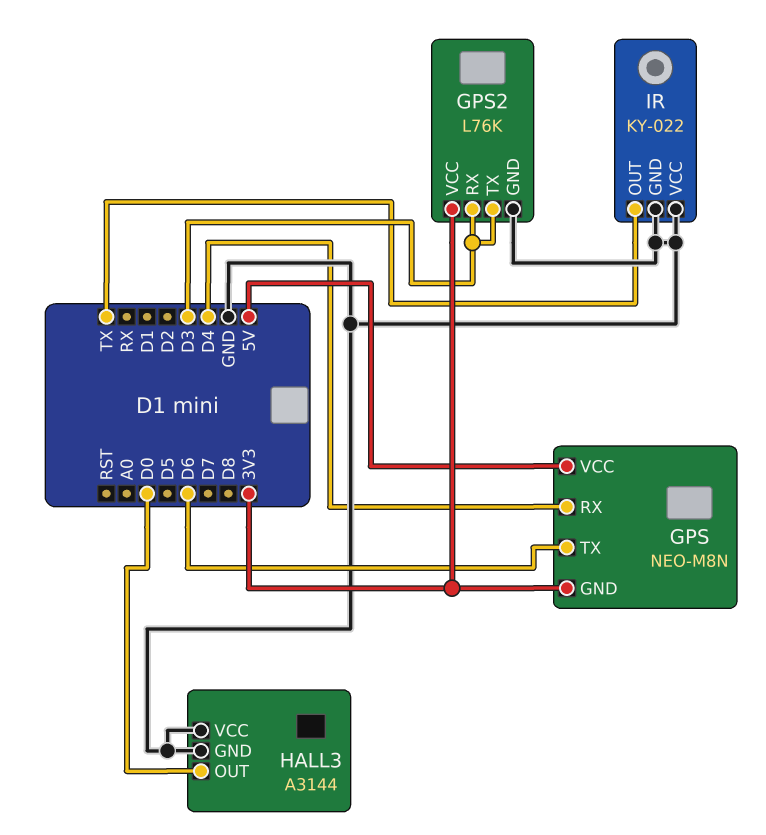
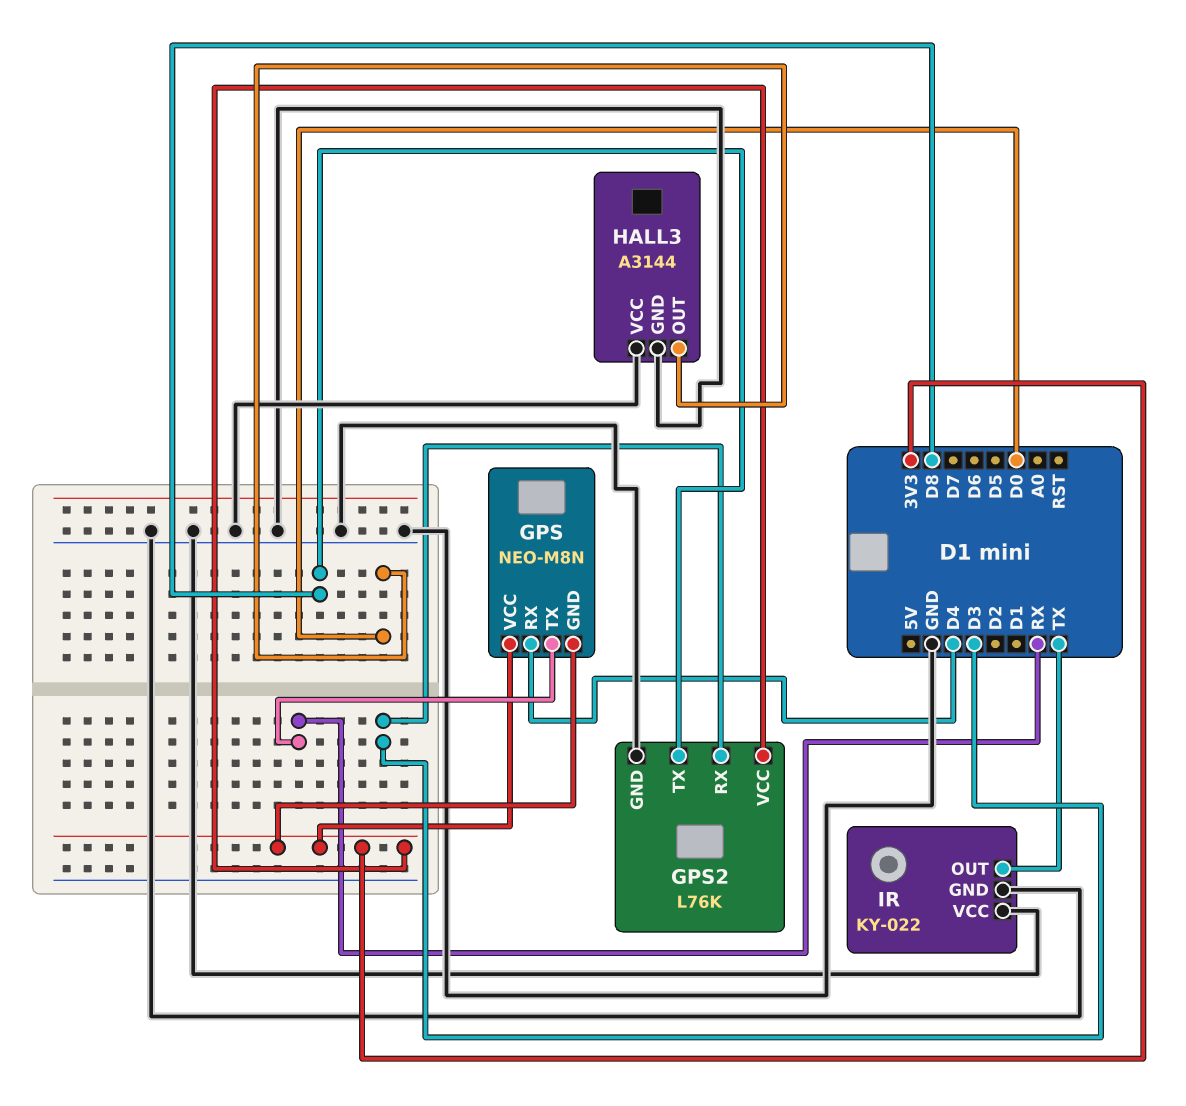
GPS pin TX: D6 -> RX
GPS pin VCC: 5V -> 3V3
GPS2 pin TX: D3 -> D8

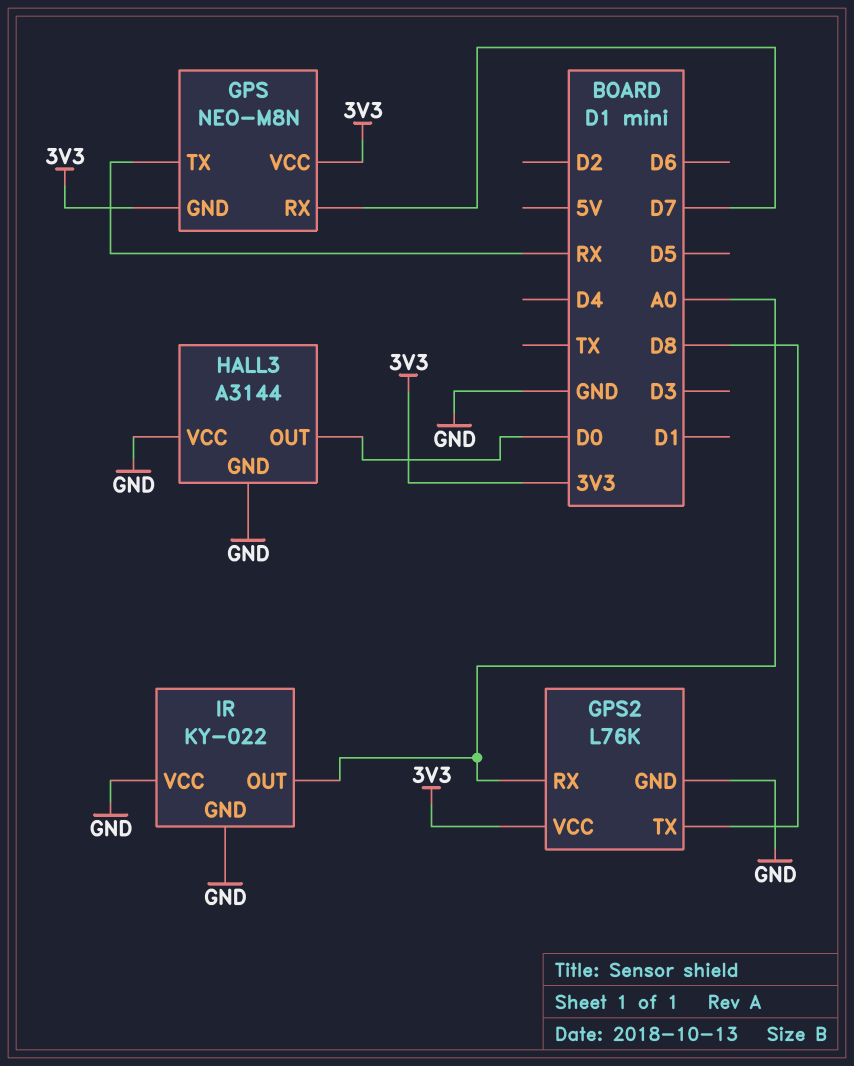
GPS pin RX: D4 -> D7
GPS2 pin RX: D3 -> A0
IR pin OUT: TX -> A0

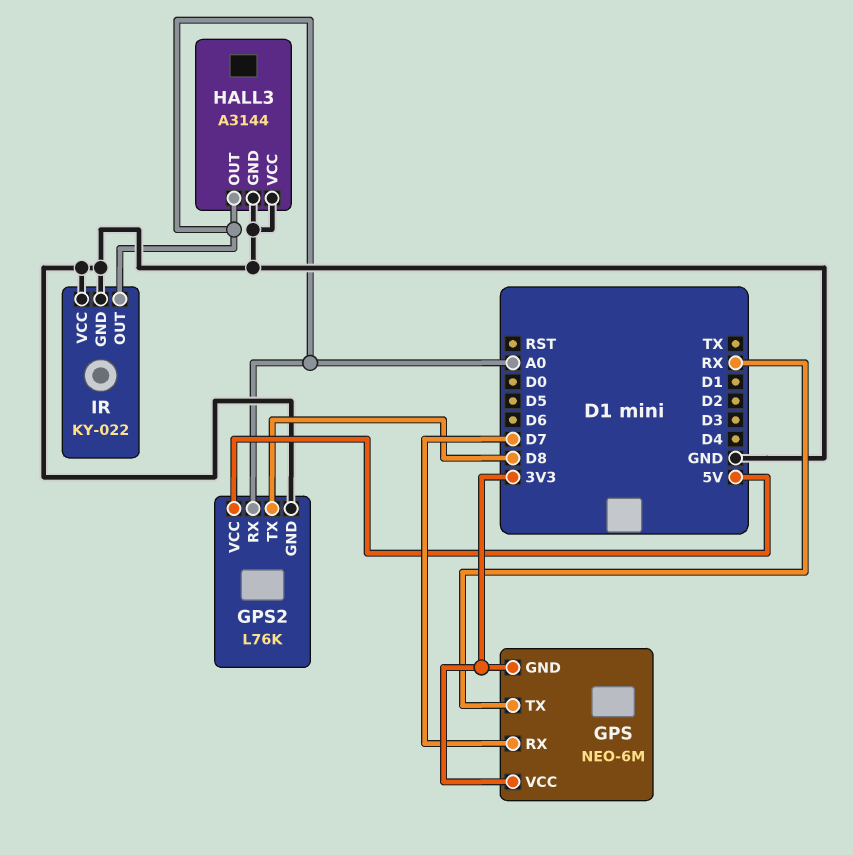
GPS: NEO-M8N -> NEO-6M
GPS2 pin VCC: 3V3 -> 5V
HALL3 pin OUT: D0 -> A0

